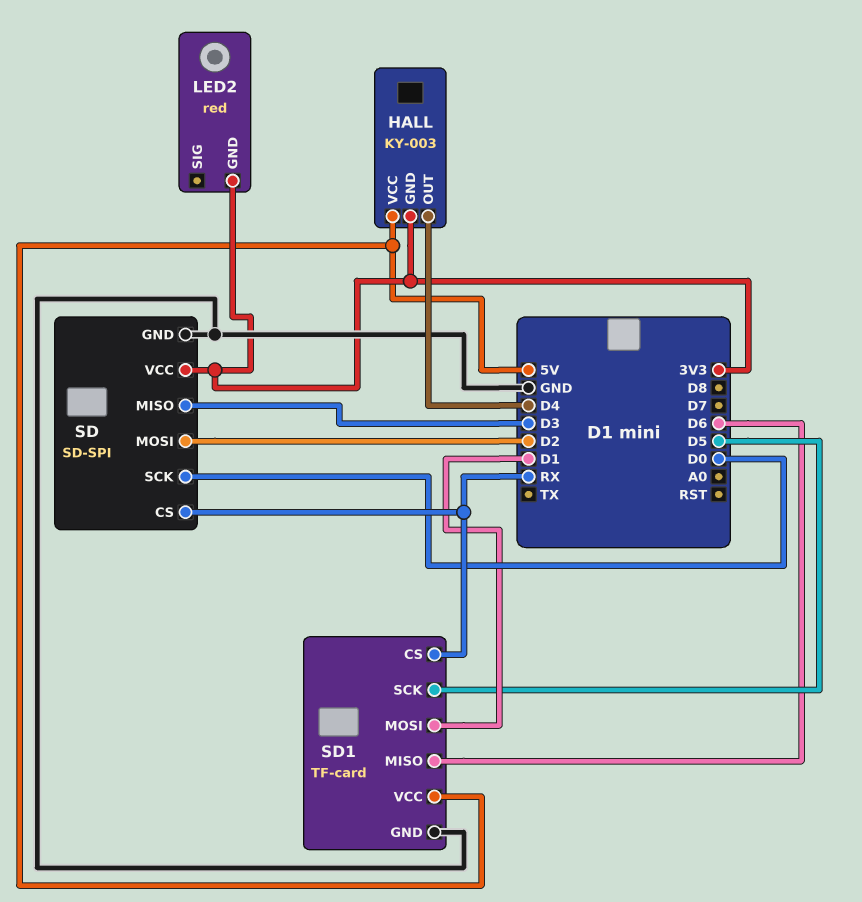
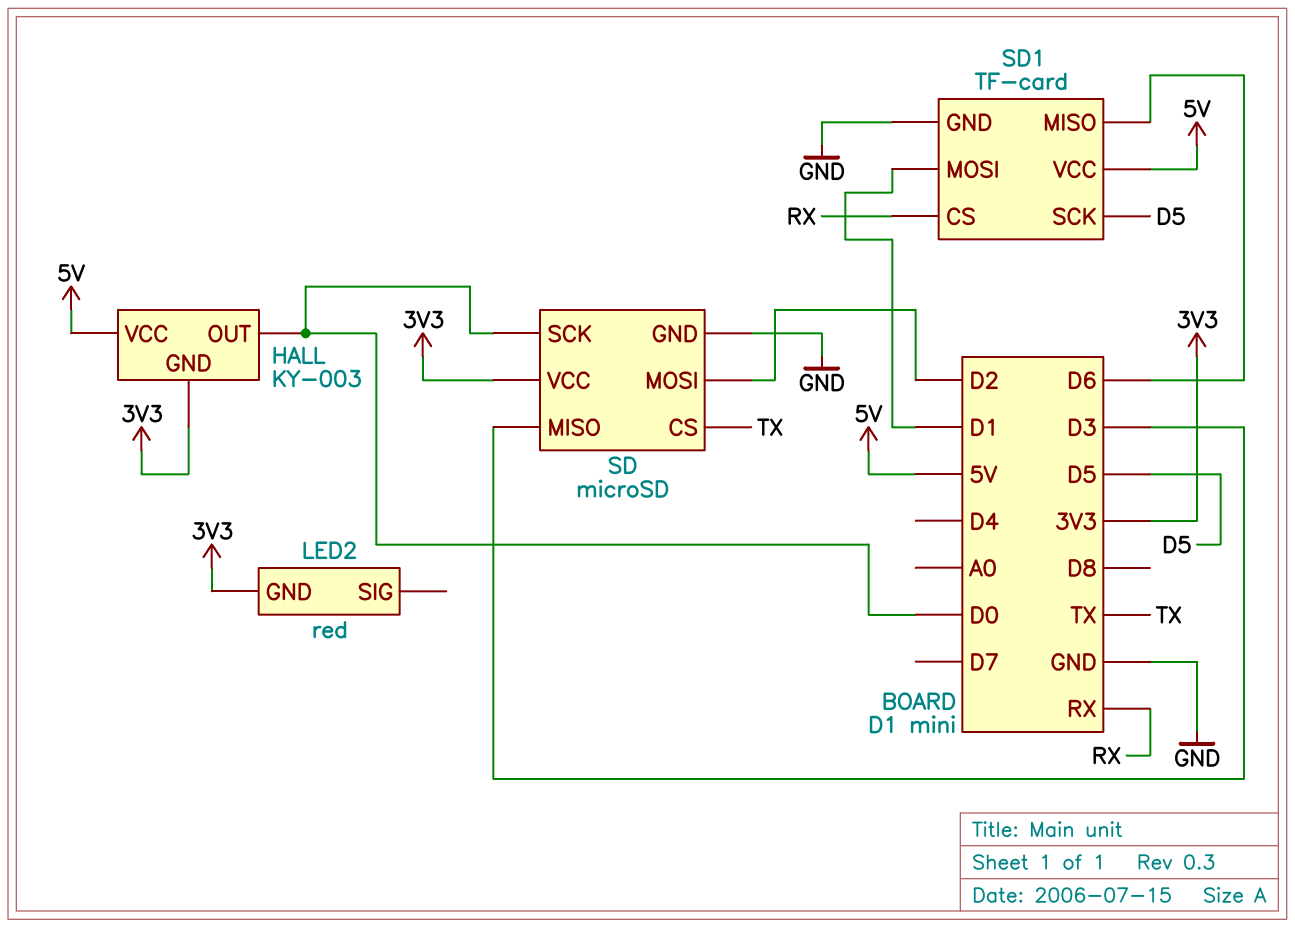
HALL pin OUT: D4 -> D0
SD: SD-SPI -> microSD
SD pin CS: RX -> TX

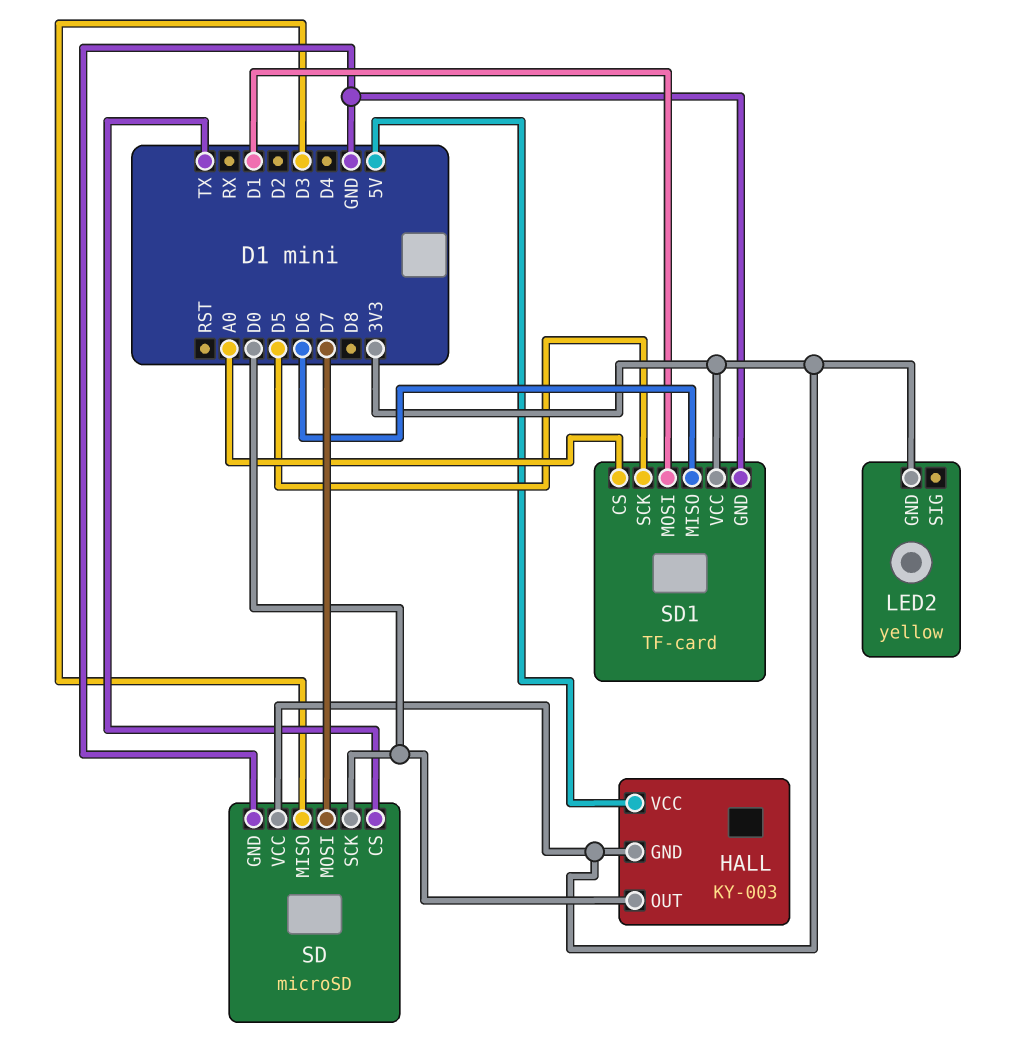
LED2: red -> yellow
SD pin MOSI: D2 -> D7
SD1 pin CS: RX -> A0
SD1 pin VCC: 5V -> 3V3

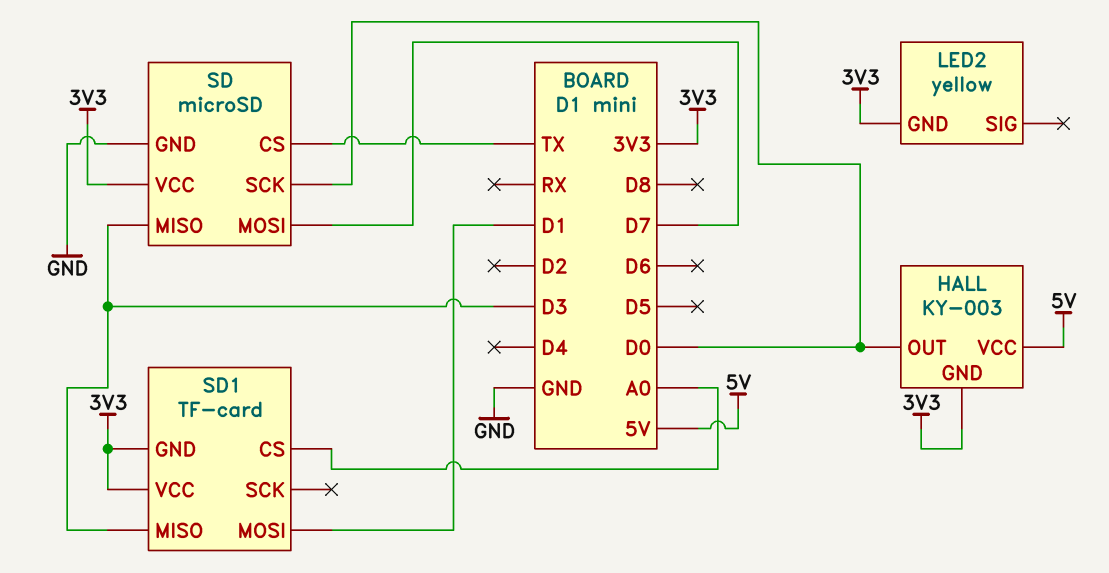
SD1 pin GND: GND -> 3V3
SD1 pin MISO: D6 -> D3
SD1 pin SCK: D5 -> none

